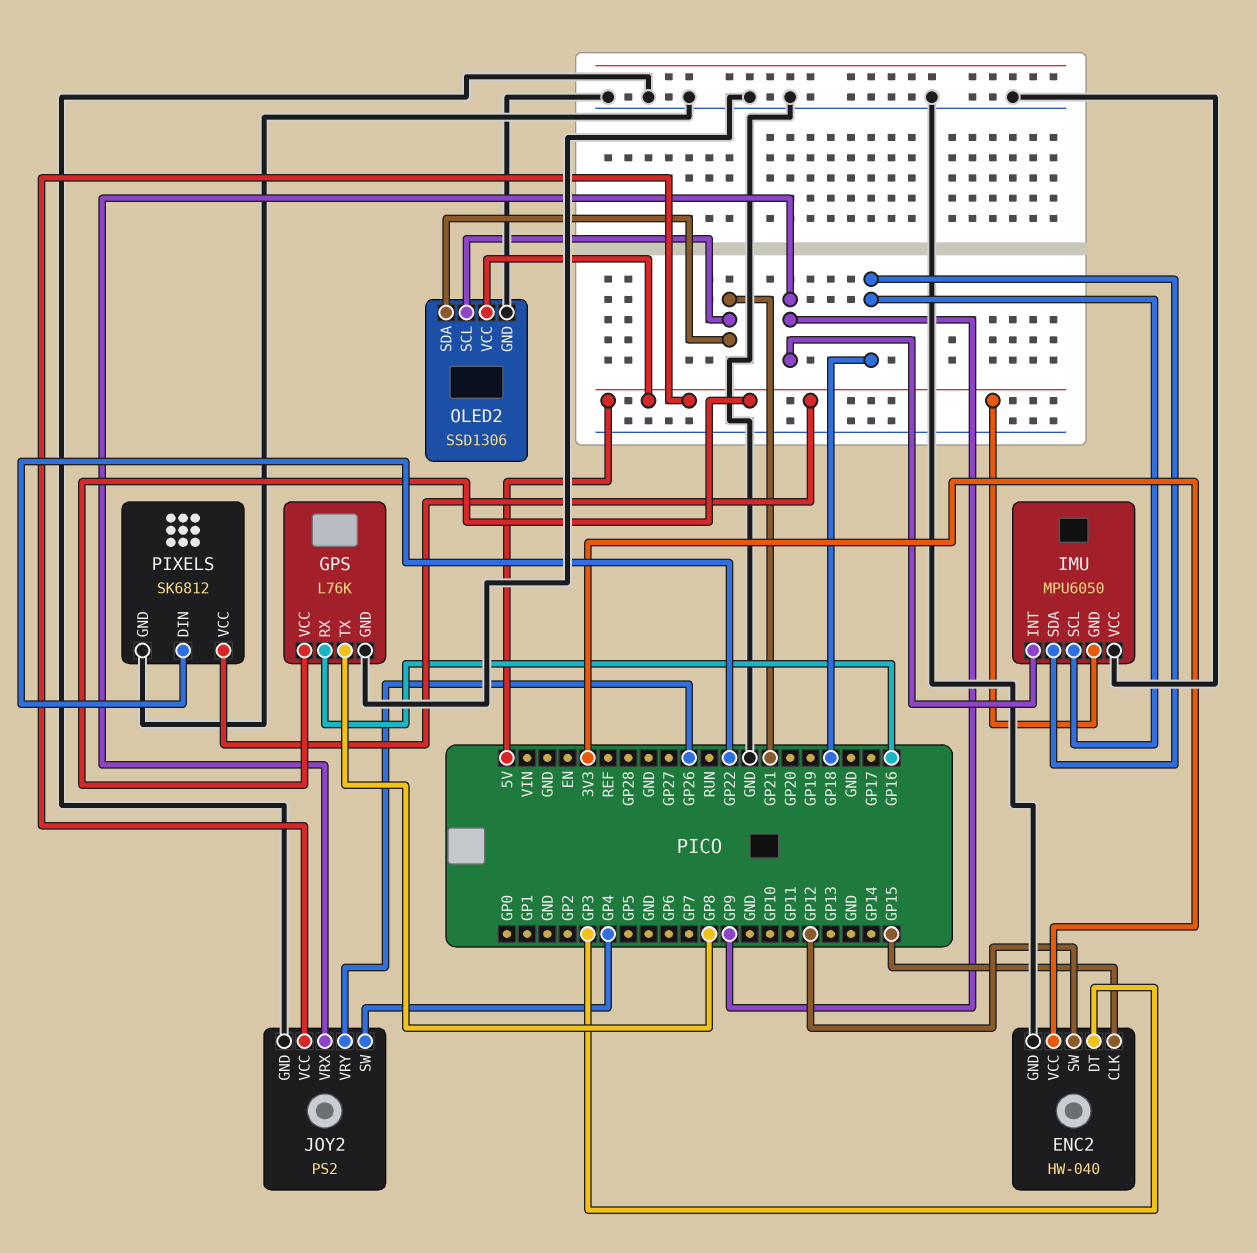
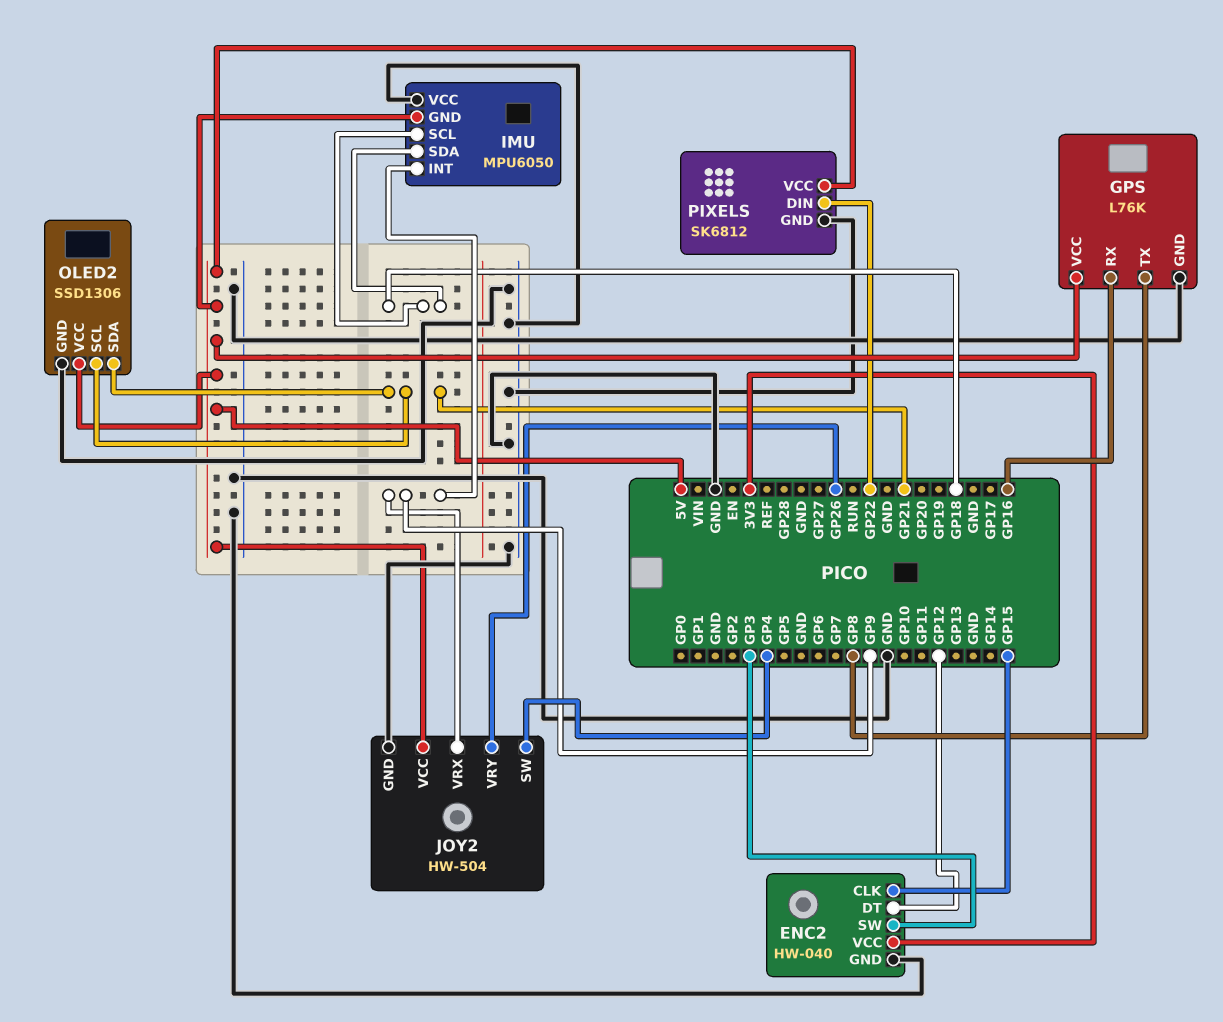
ENC2 pin DT: GP3 -> GP12
ENC2 pin SW: GP12 -> GP3
JOY2: PS2 -> HW-504

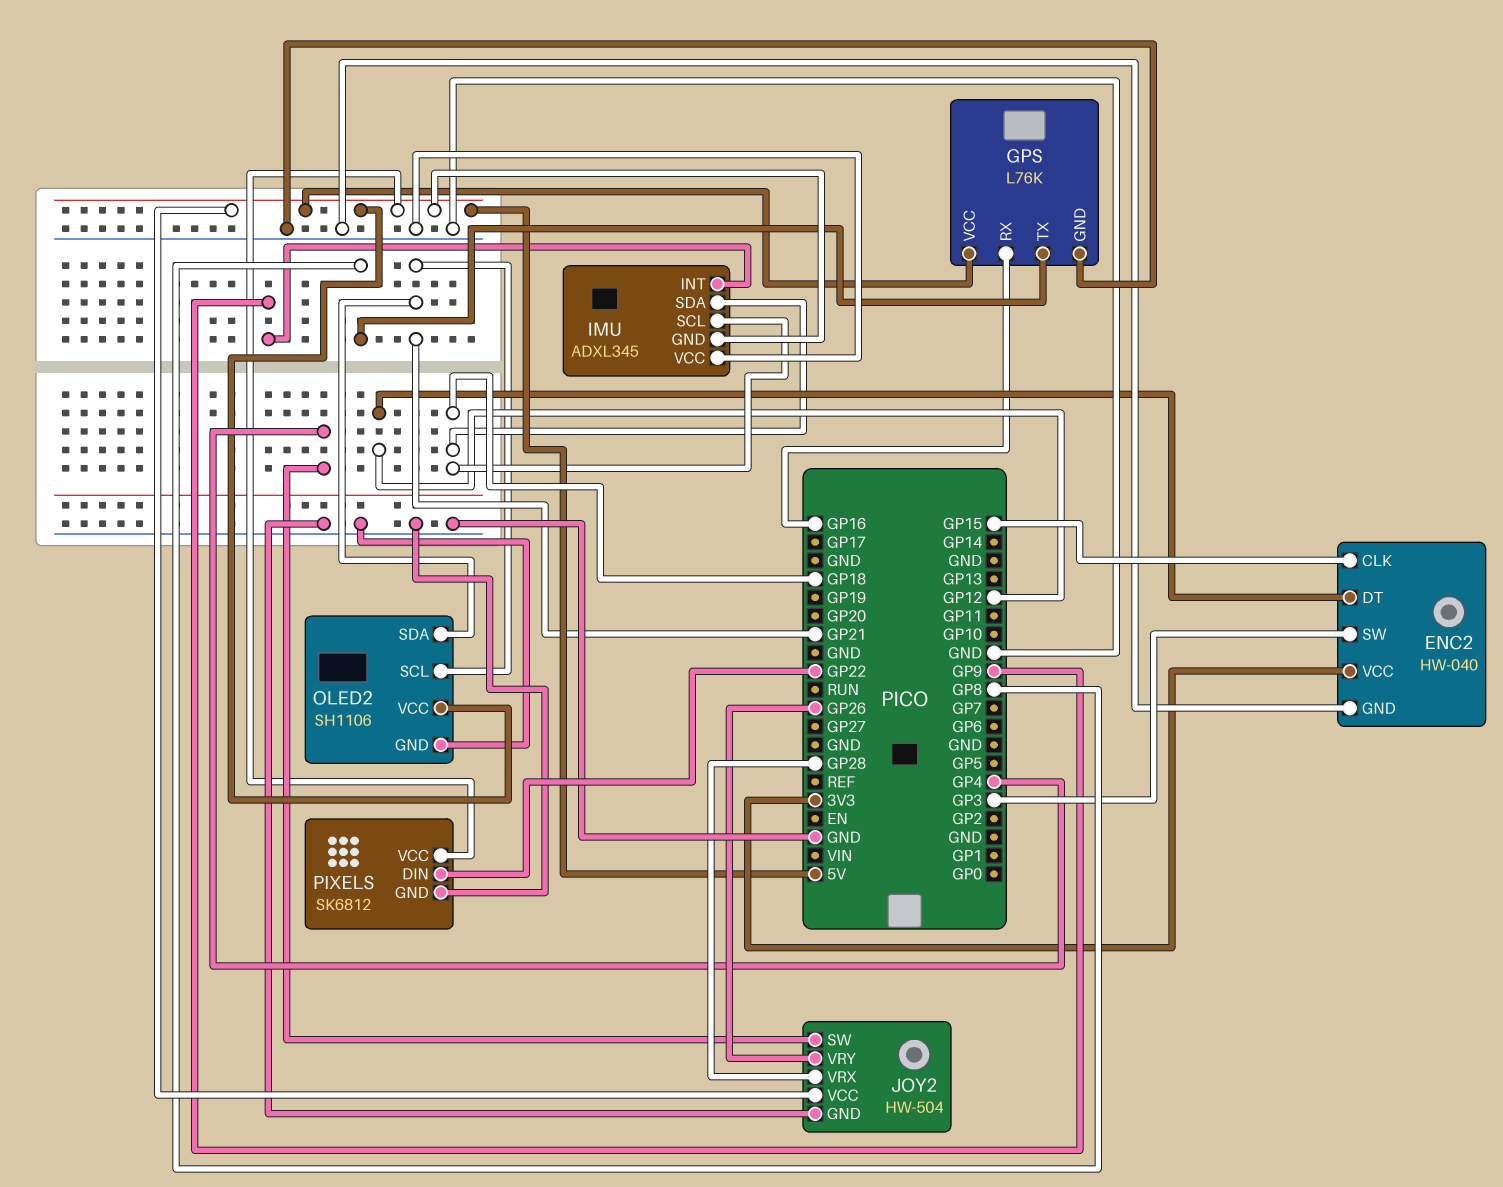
IMU: MPU6050 -> ADXL345
JOY2 pin VRX: GP9 -> GP28
OLED2: SSD1306 -> SH1106

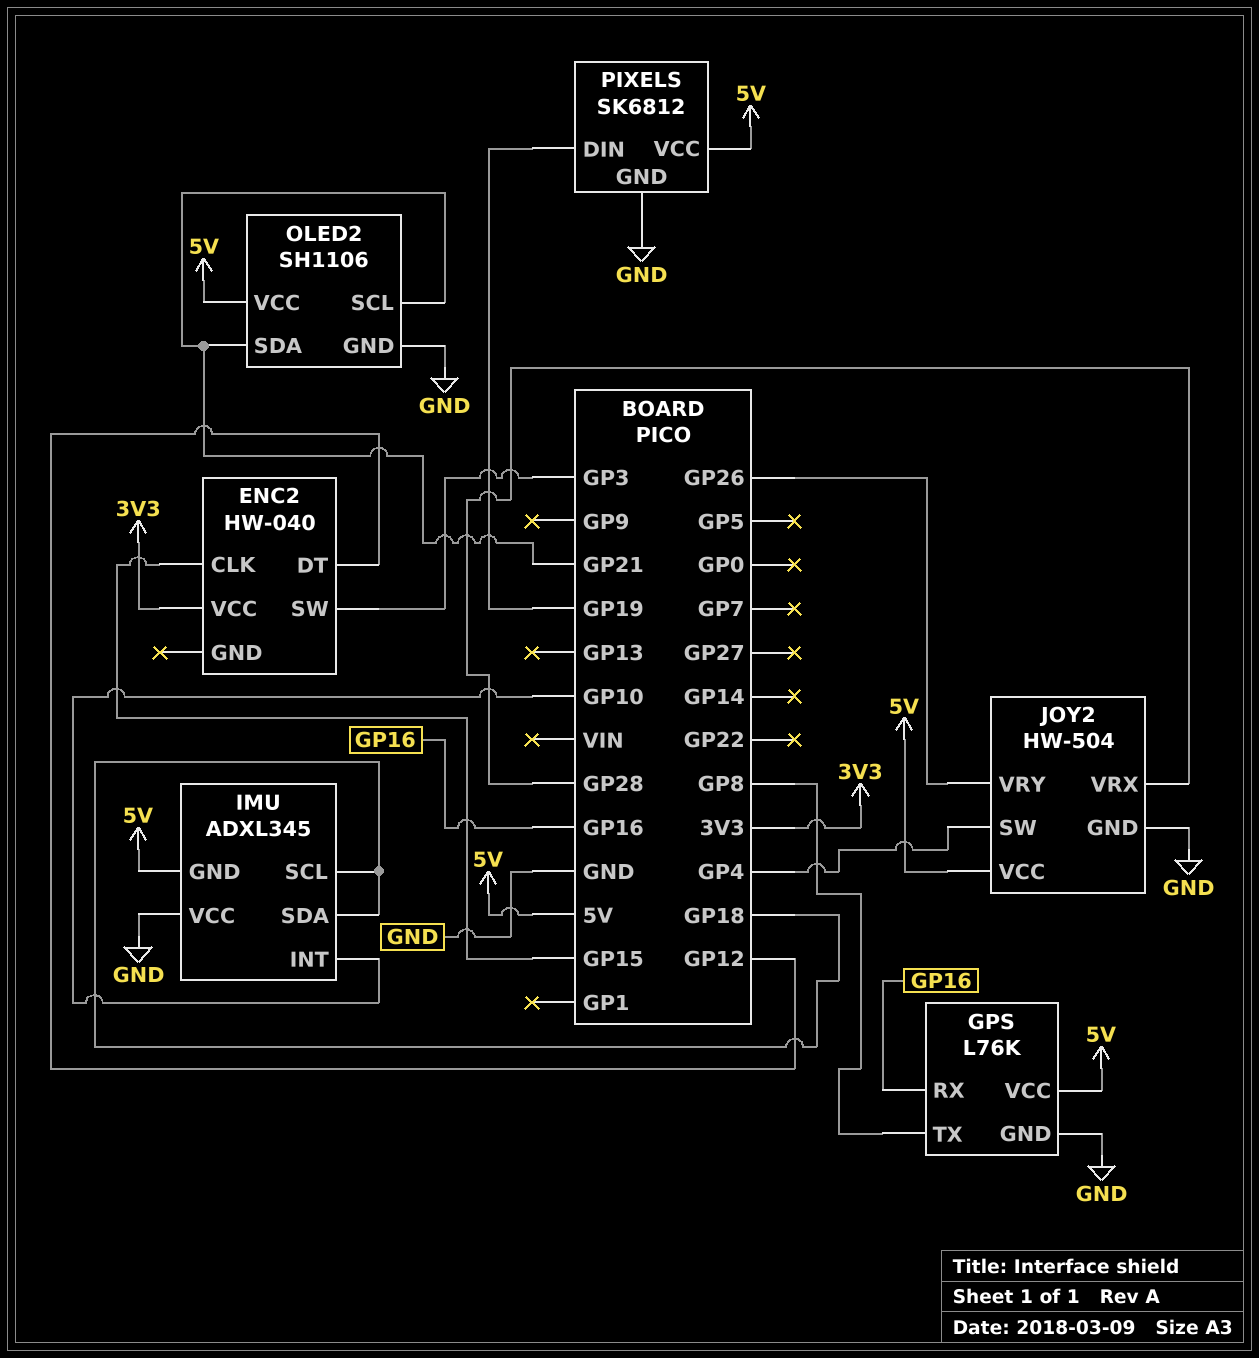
ENC2 pin GND: GND -> none
IMU pin INT: GP9 -> GP10
PIXELS pin DIN: GP22 -> GP19

